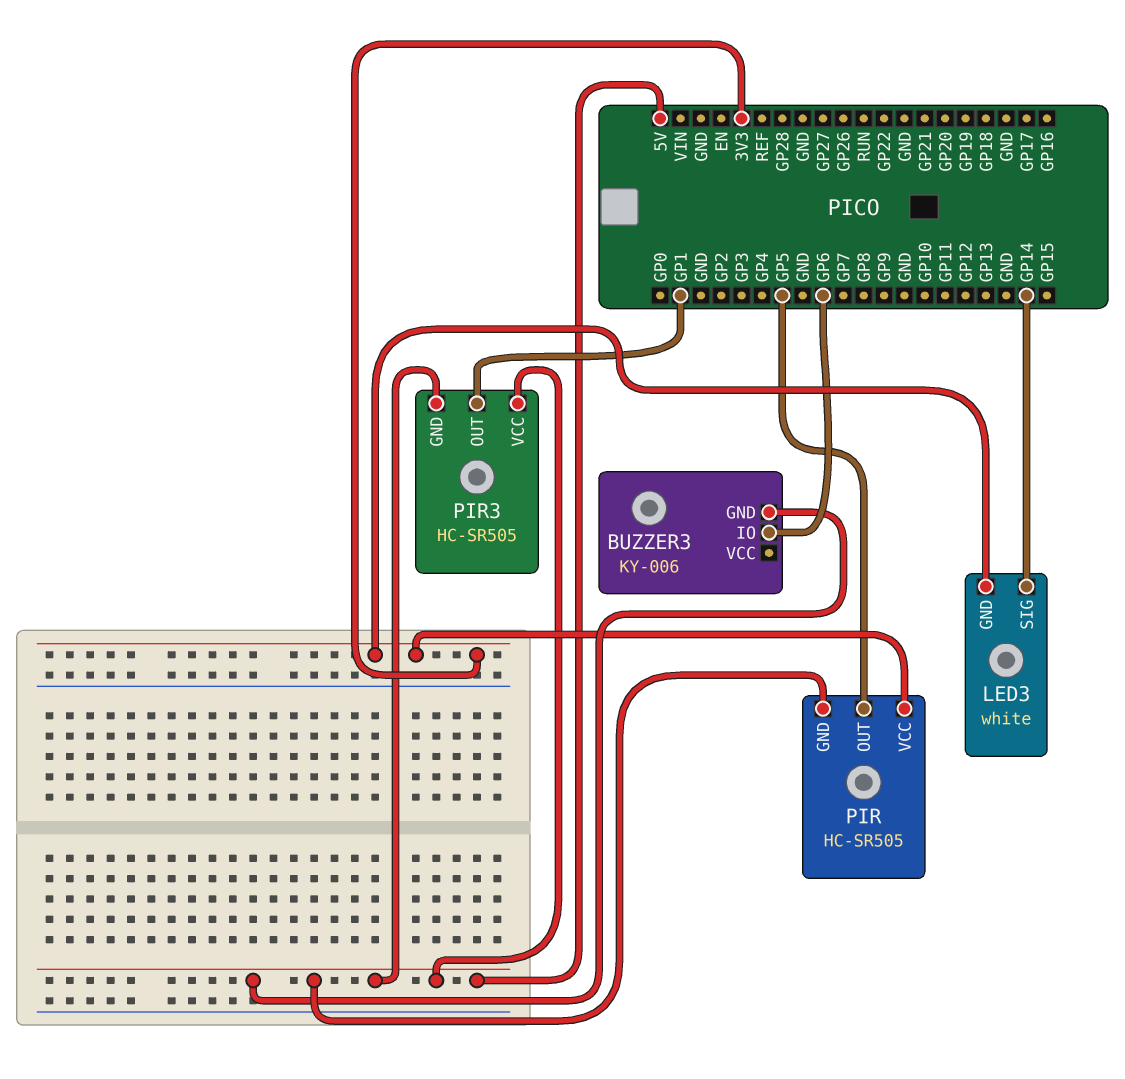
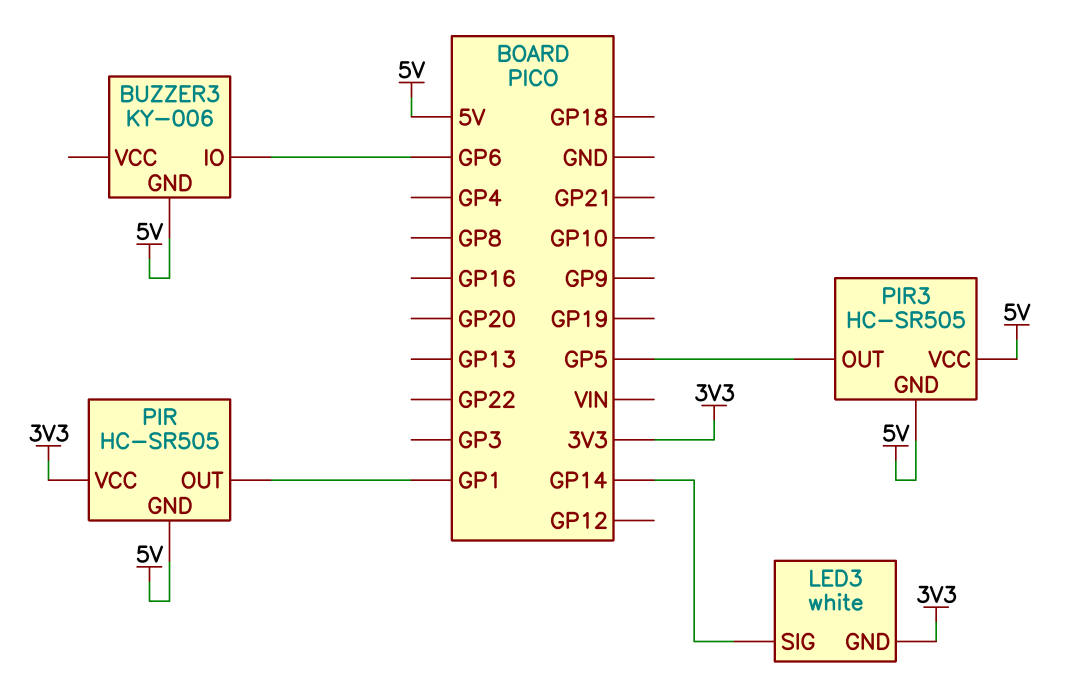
PIR pin OUT: GP5 -> GP1
PIR3 pin OUT: GP1 -> GP5

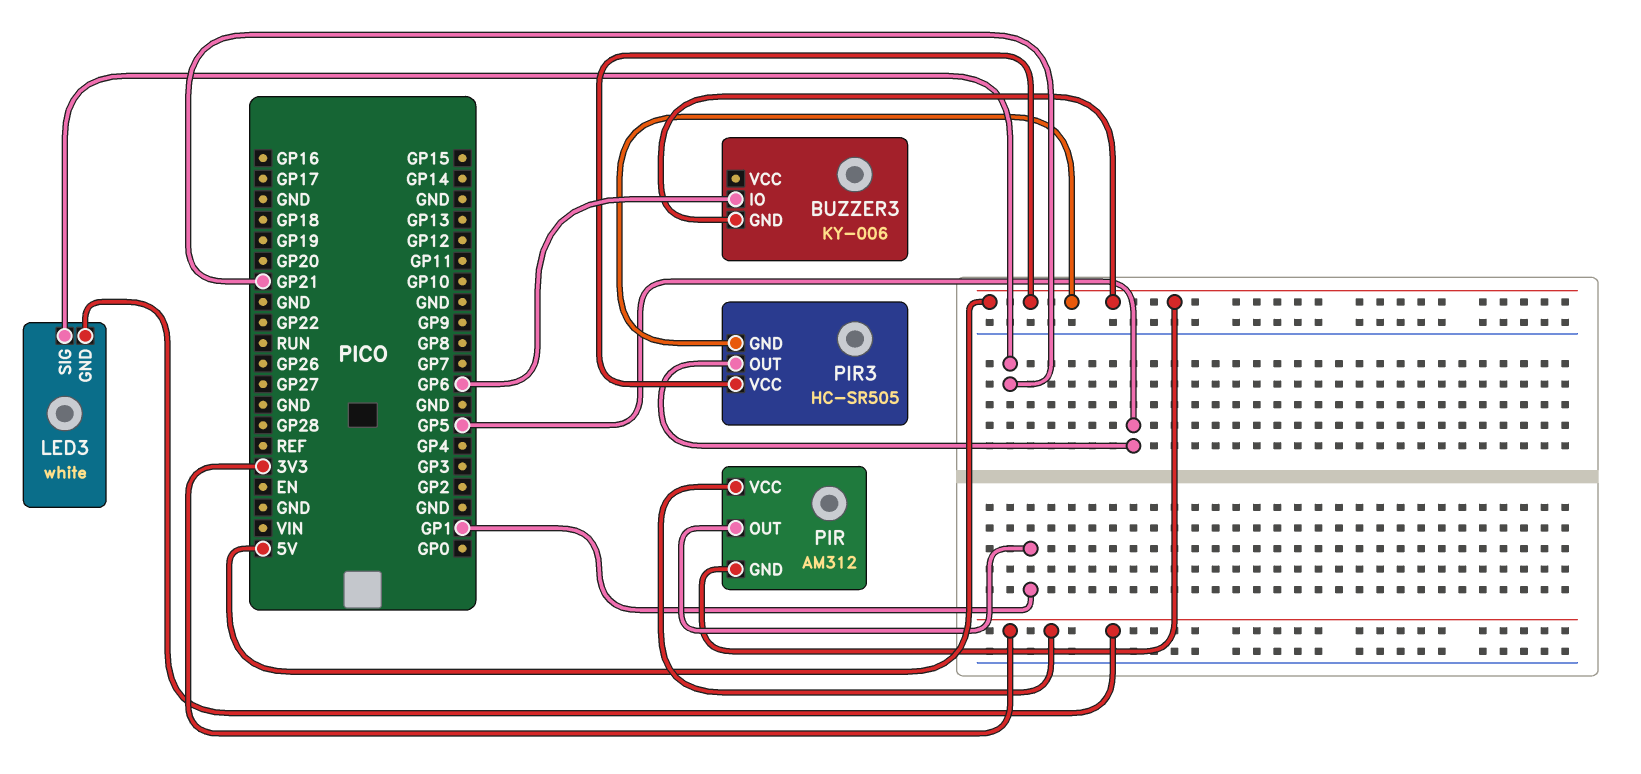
LED3 pin SIG: GP14 -> GP21
PIR: HC-SR505 -> AM312

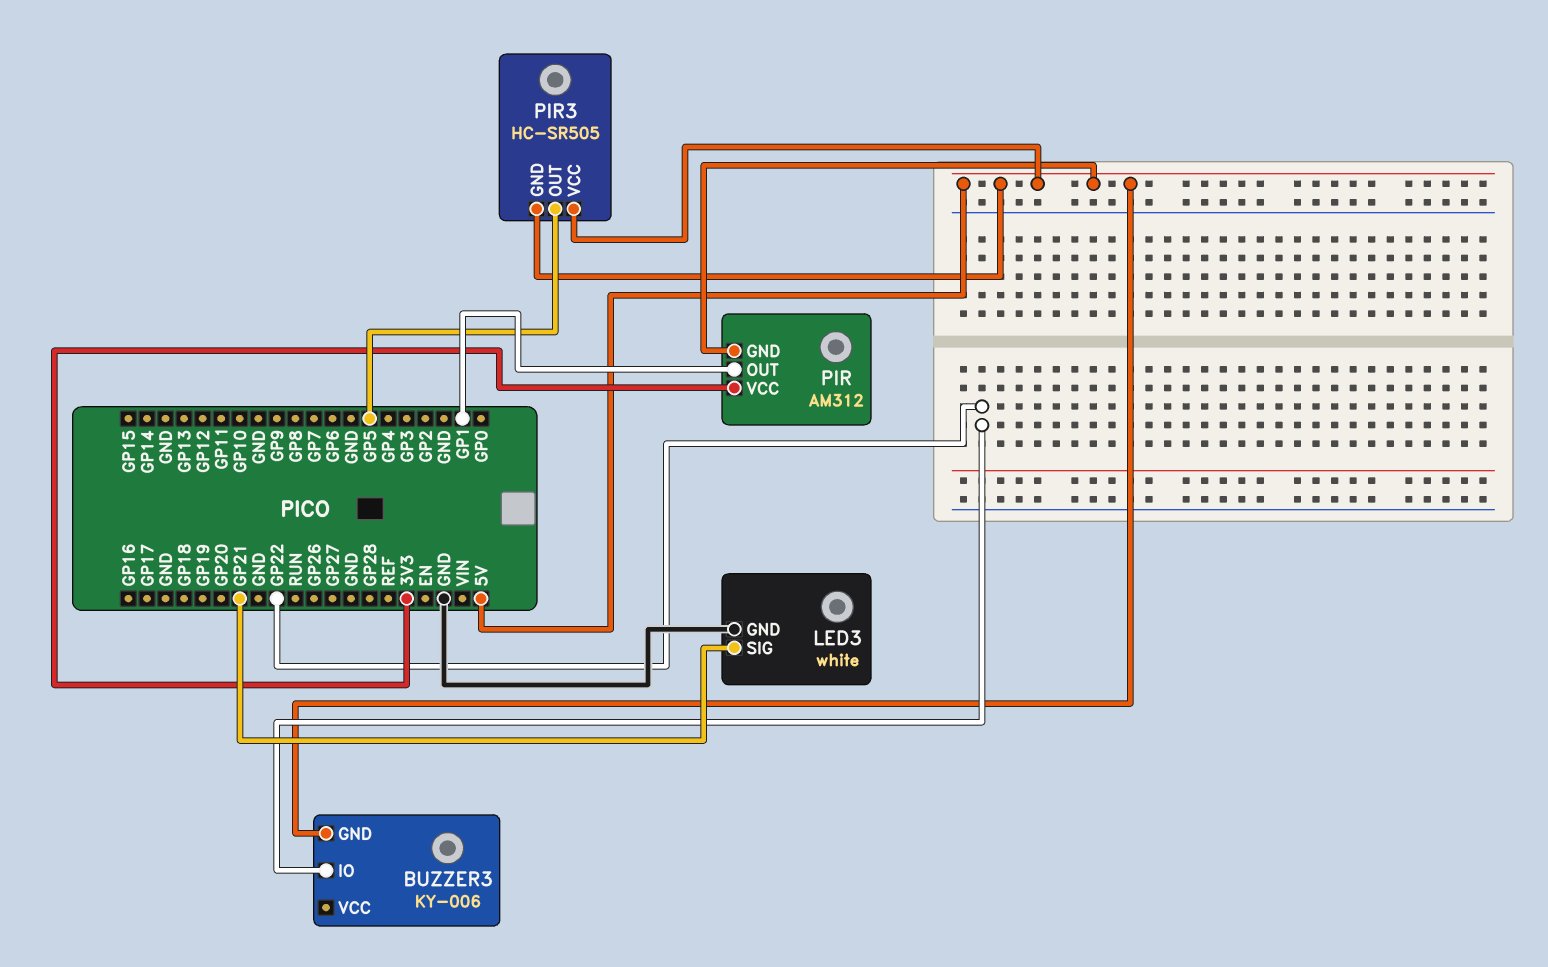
BUZZER3 pin IO: GP6 -> GP22
LED3 pin GND: 3V3 -> GND

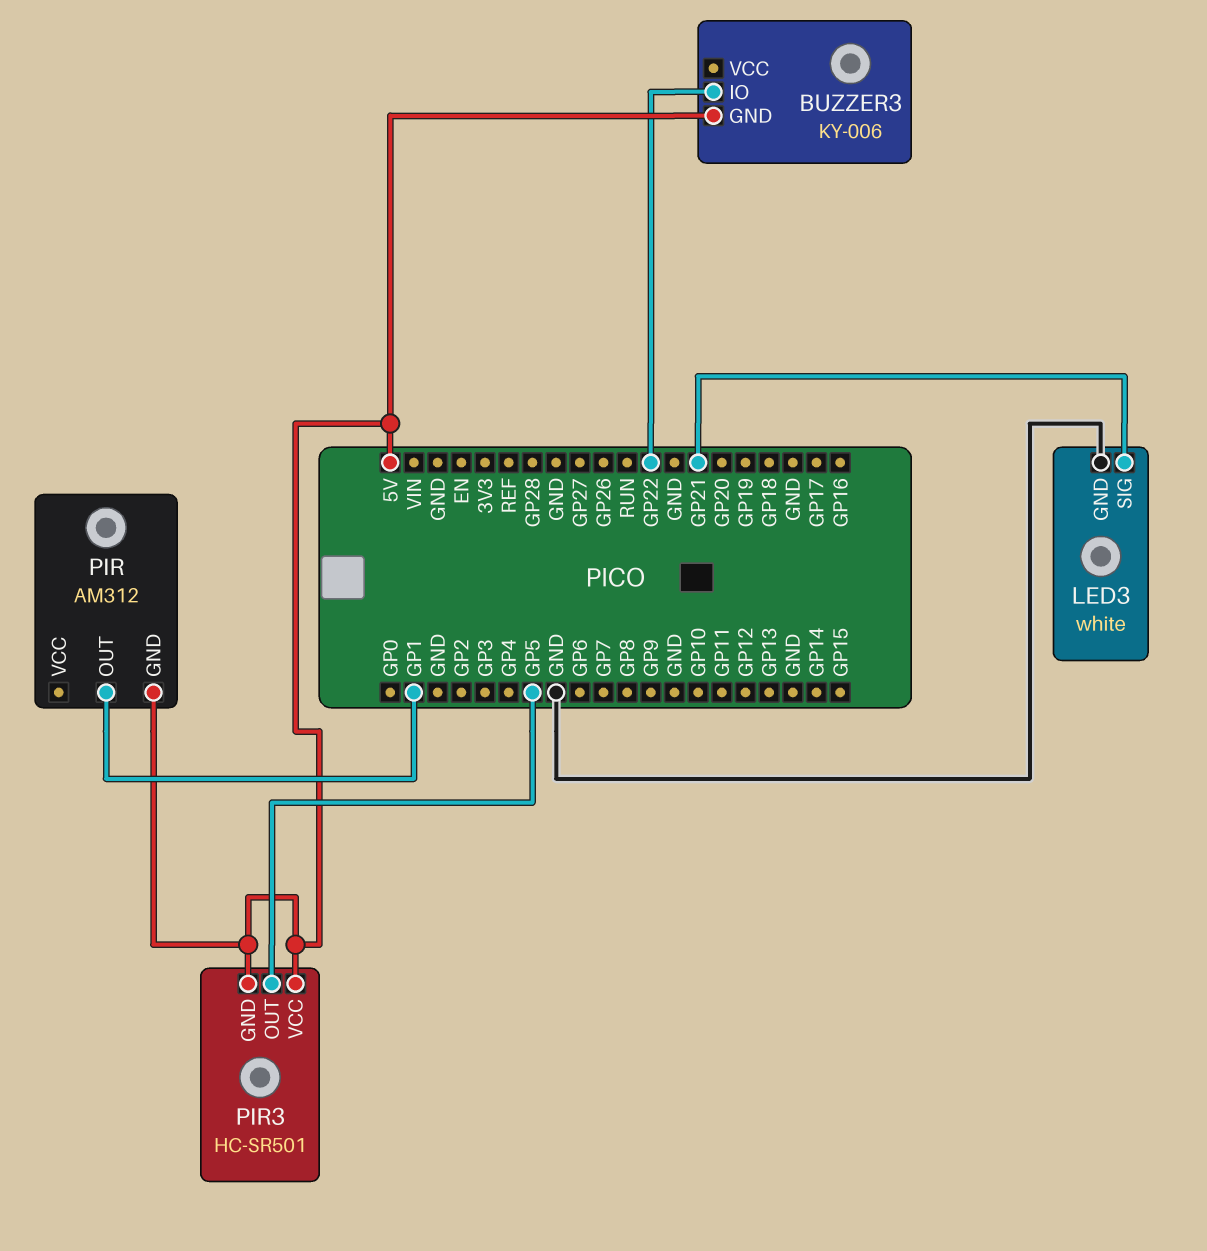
PIR pin VCC: 3V3 -> none
PIR3: HC-SR505 -> HC-SR501

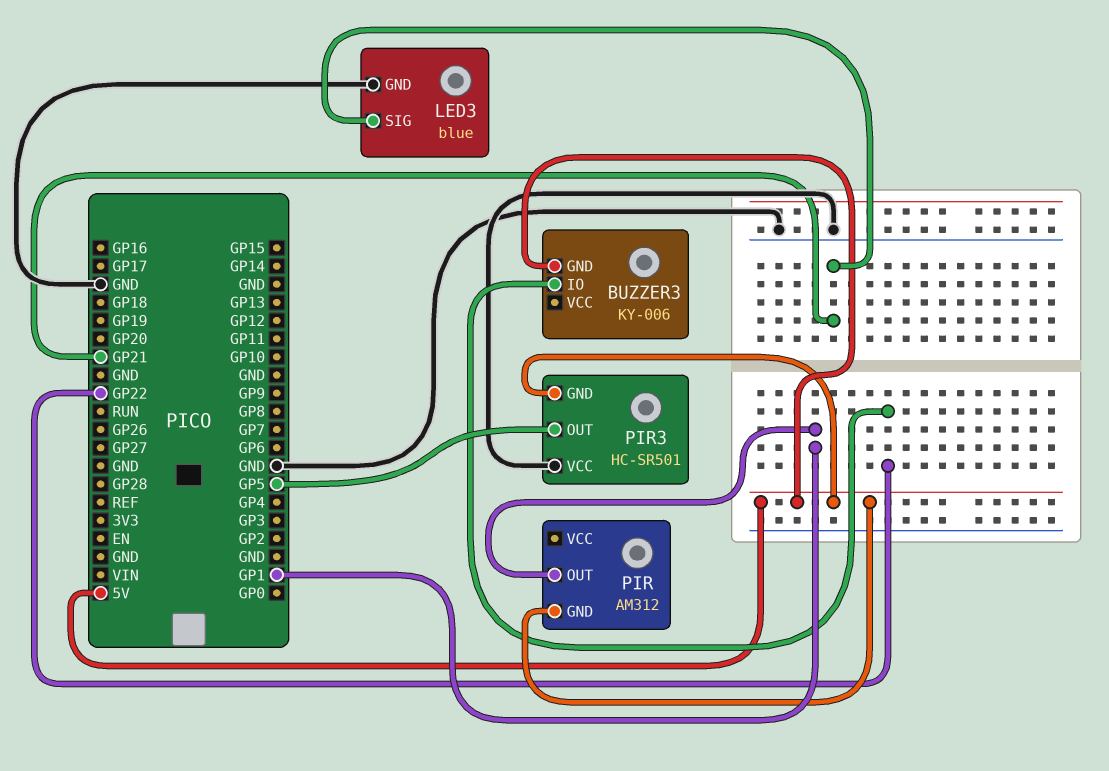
LED3: white -> blue
PIR3 pin VCC: 5V -> GND

